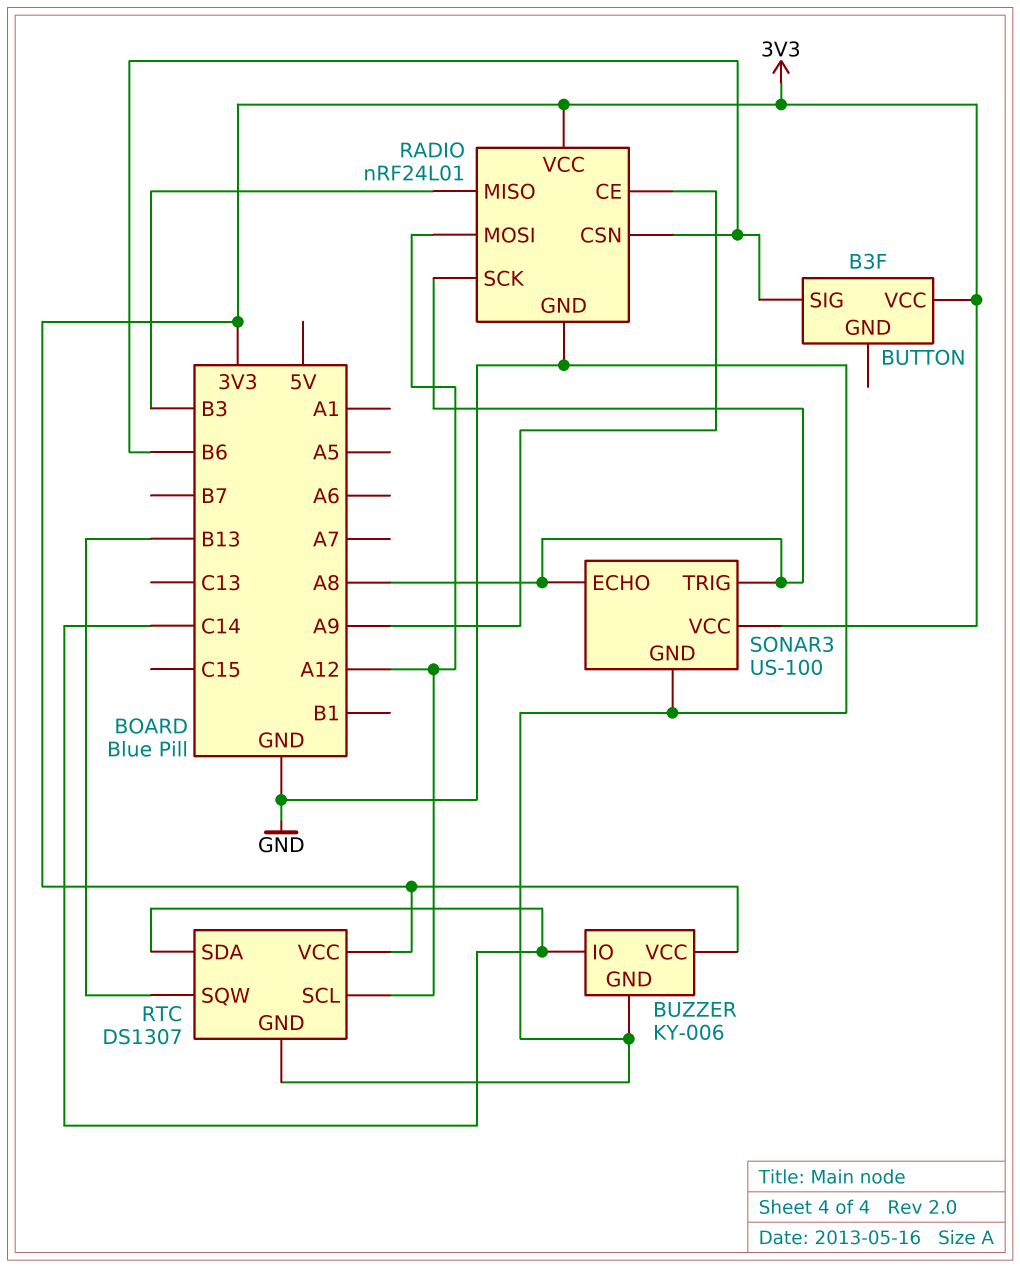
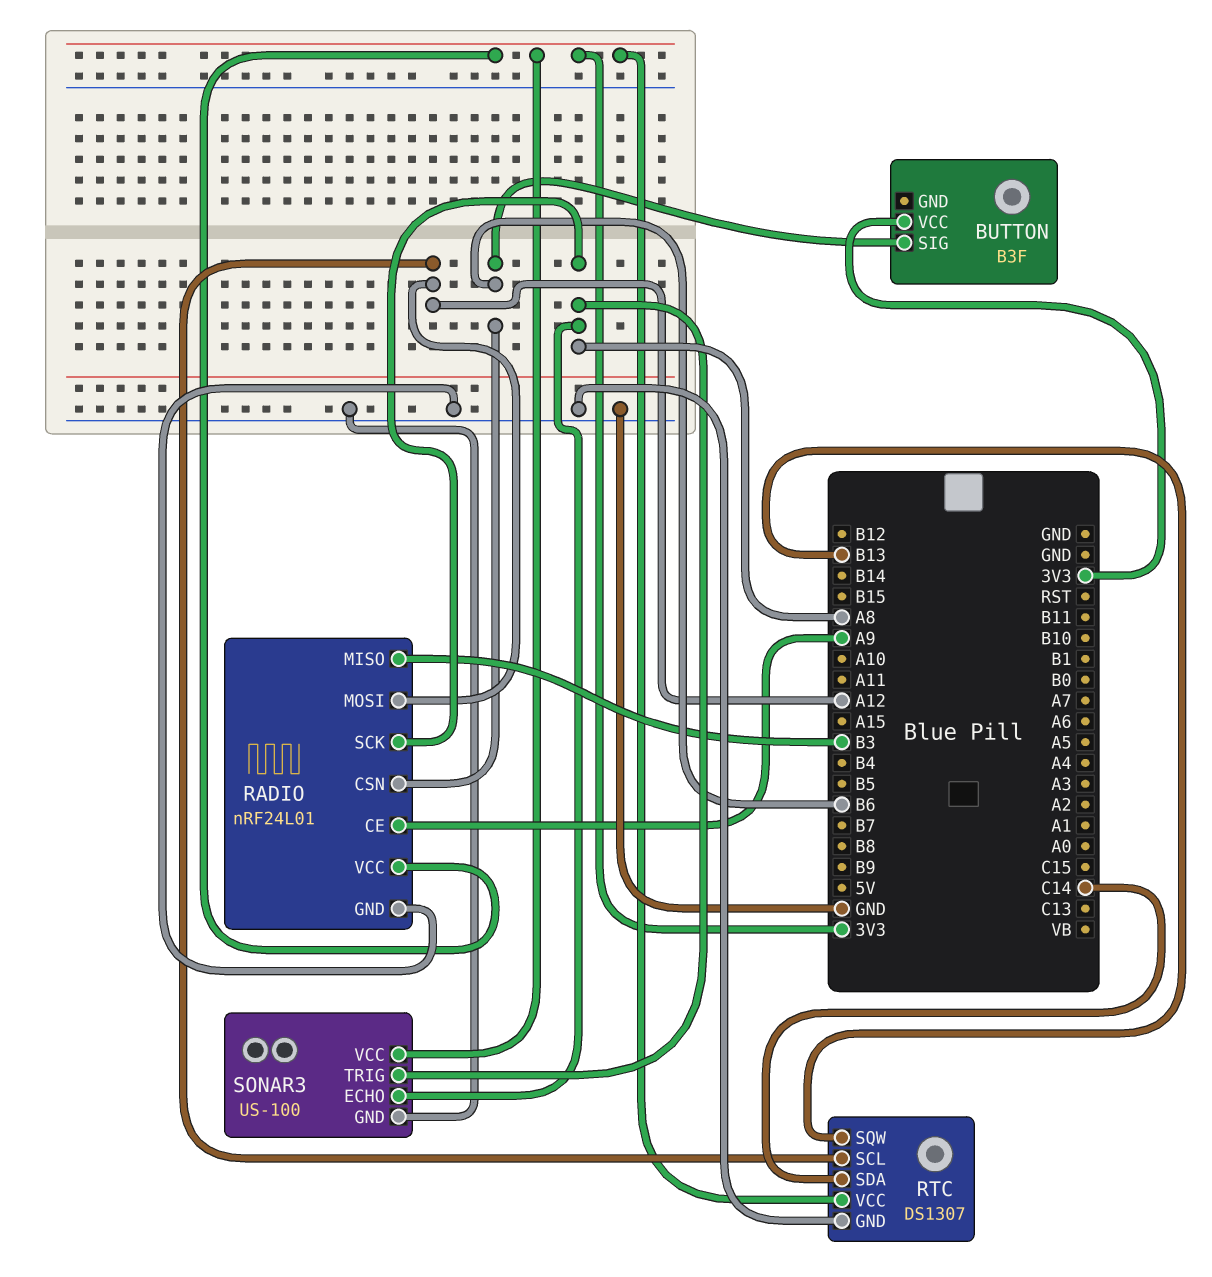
BUZZER: KY-006 -> none
BUZZER pin GND: GND -> none
BUZZER pin IO: C14 -> none
BUZZER pin VCC: 3V3 -> none

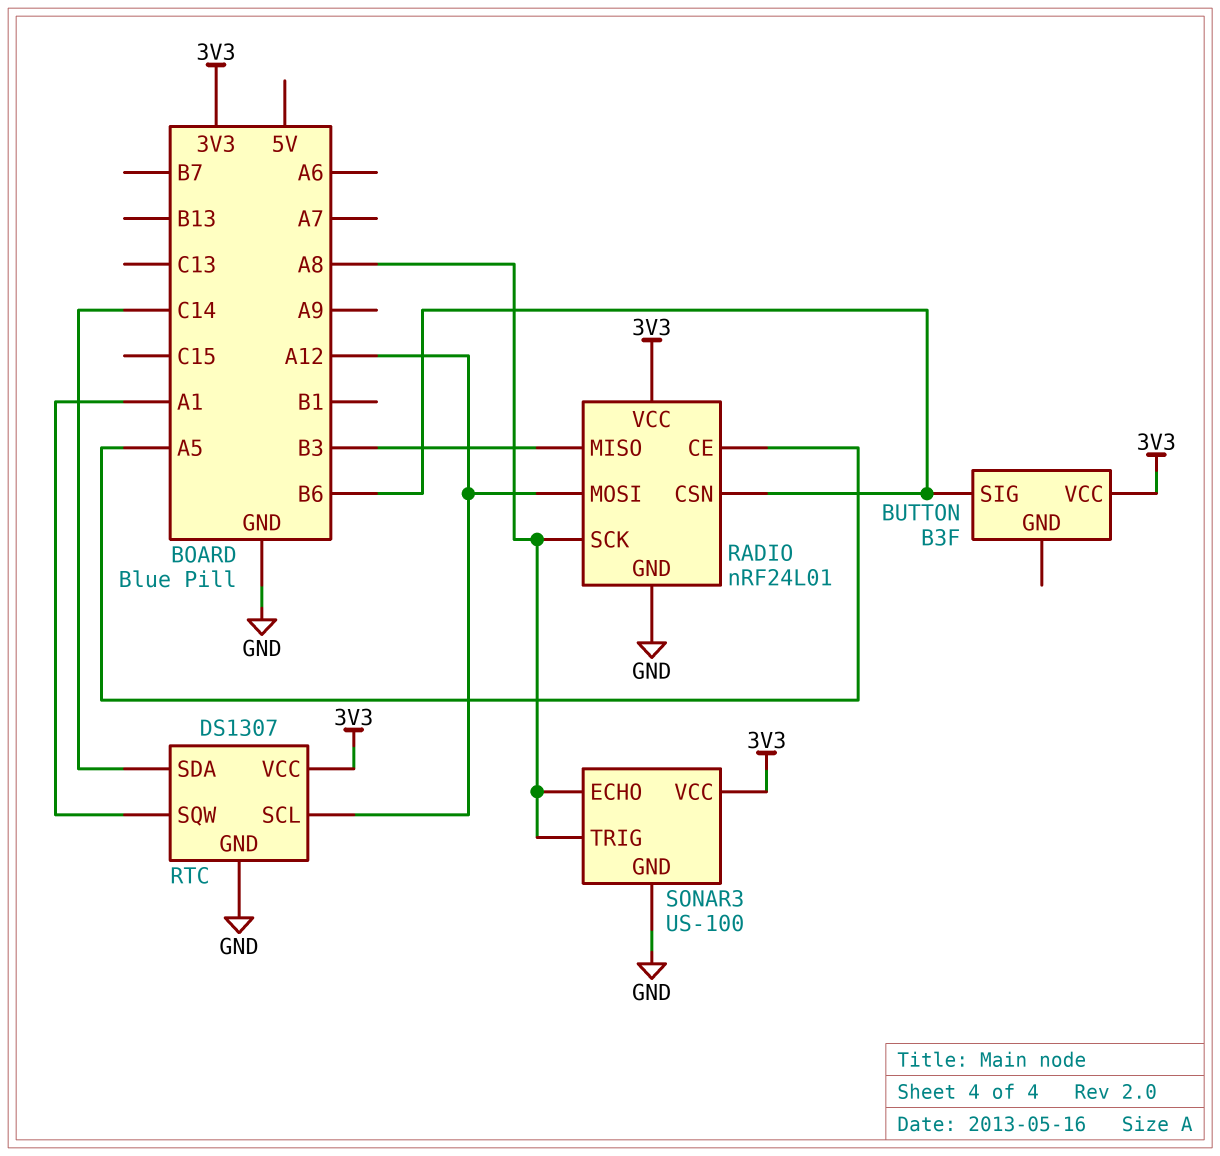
RADIO pin CE: A9 -> A5
RTC pin SQW: B13 -> A1

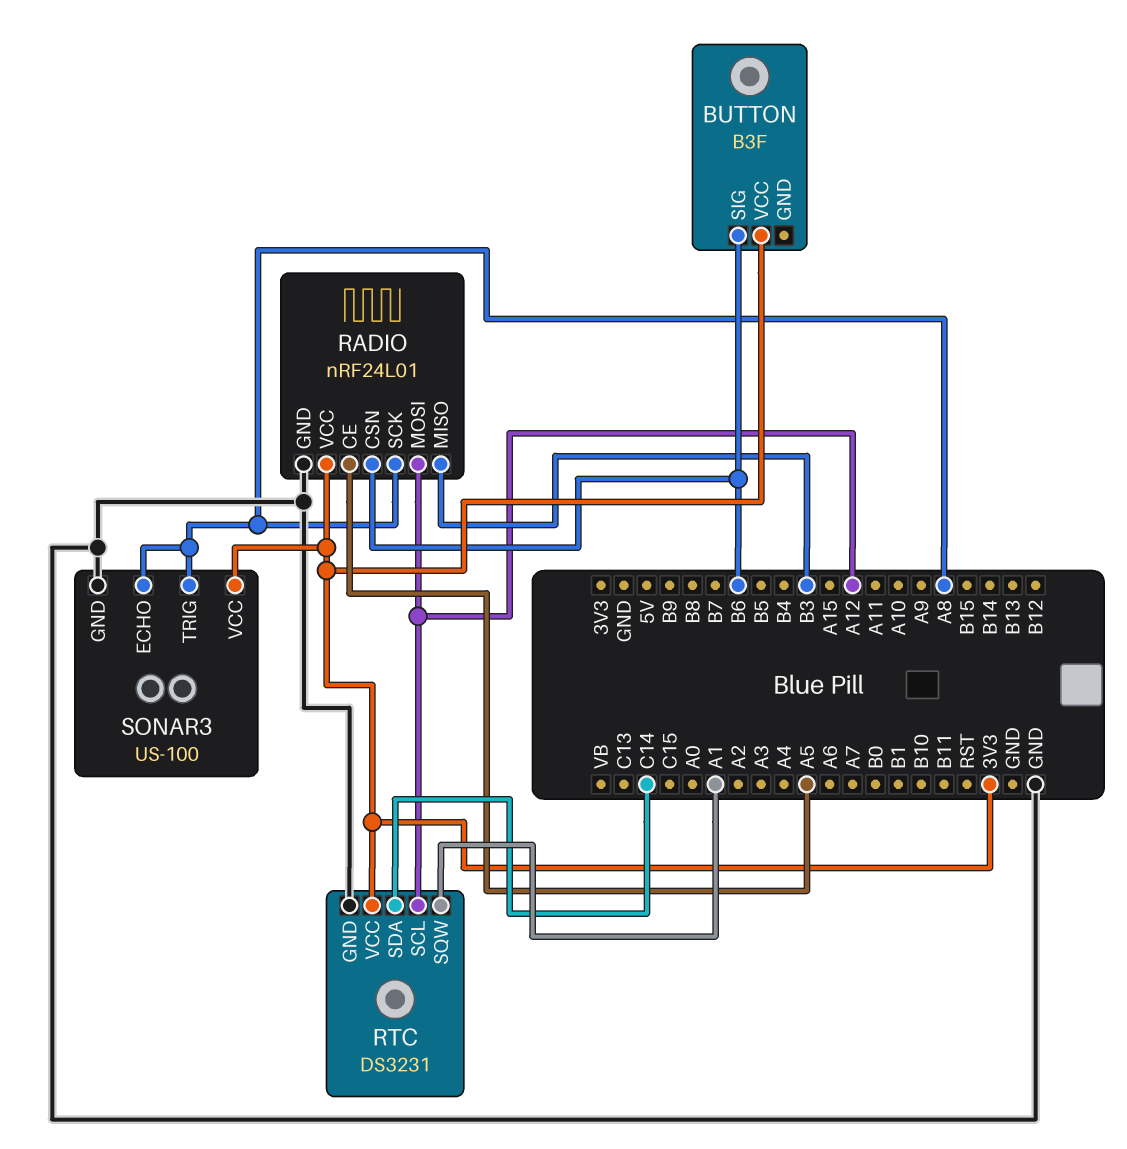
RTC: DS1307 -> DS3231

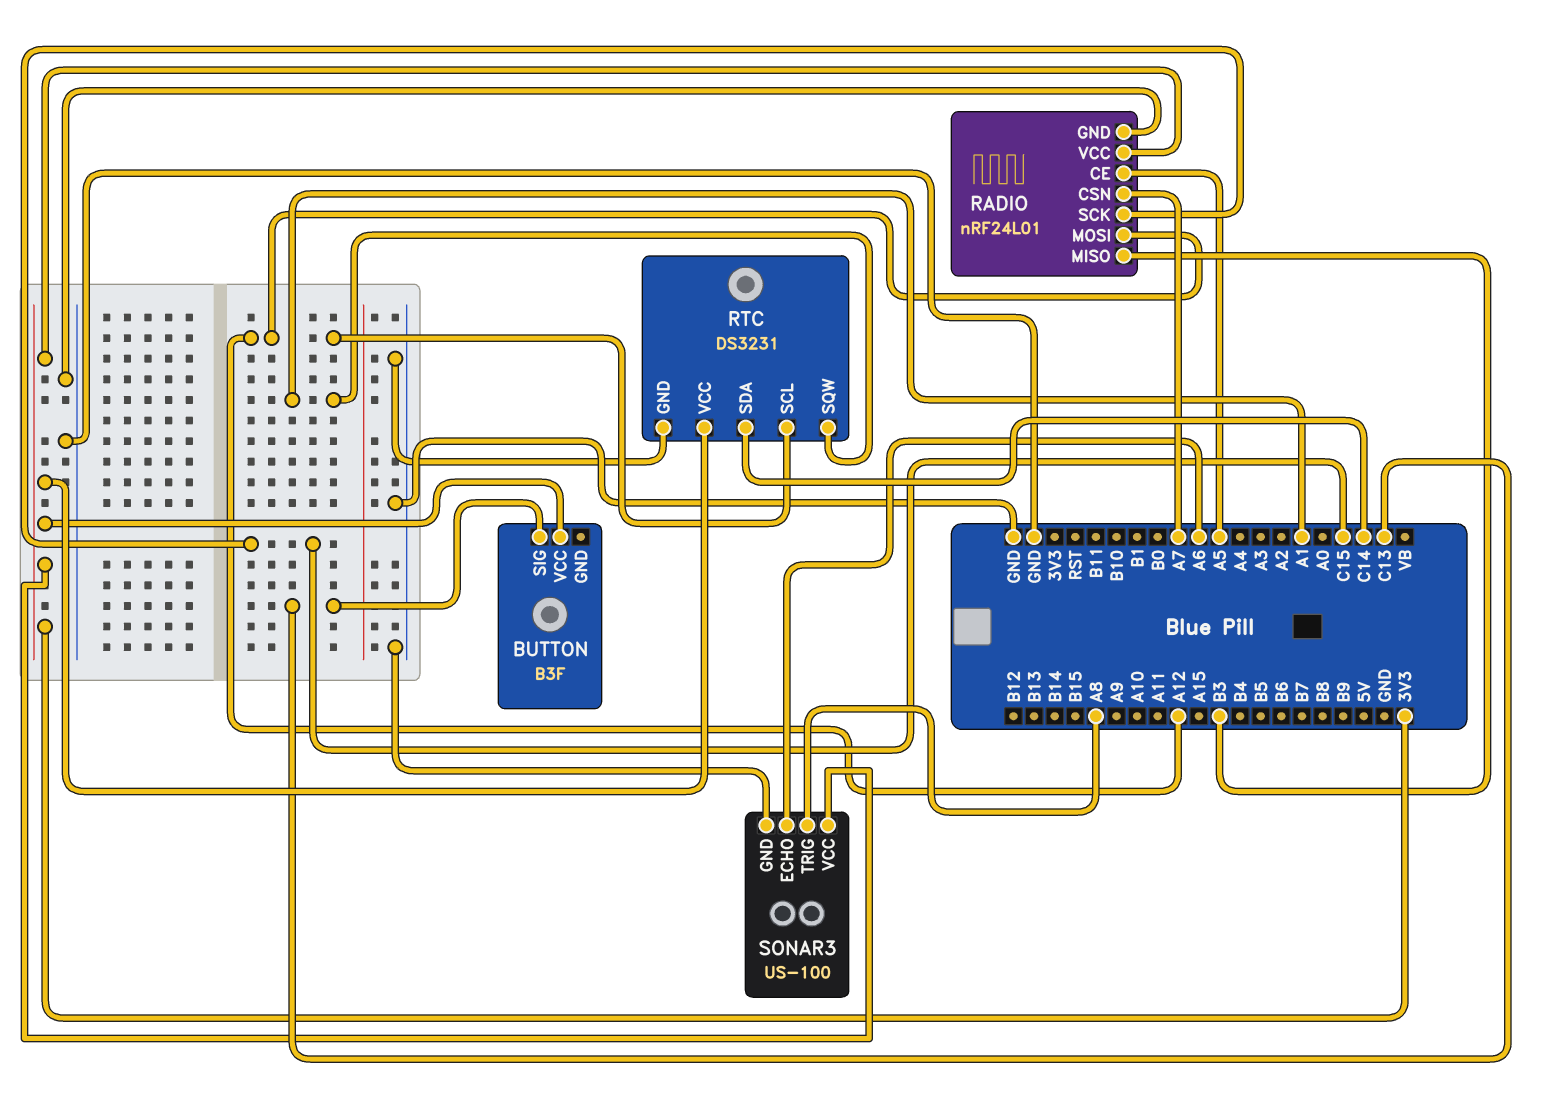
BUTTON pin SIG: B6 -> C13
RADIO pin CSN: B6 -> A7
RADIO pin SCK: A8 -> C15
SONAR3 pin ECHO: A8 -> A6

